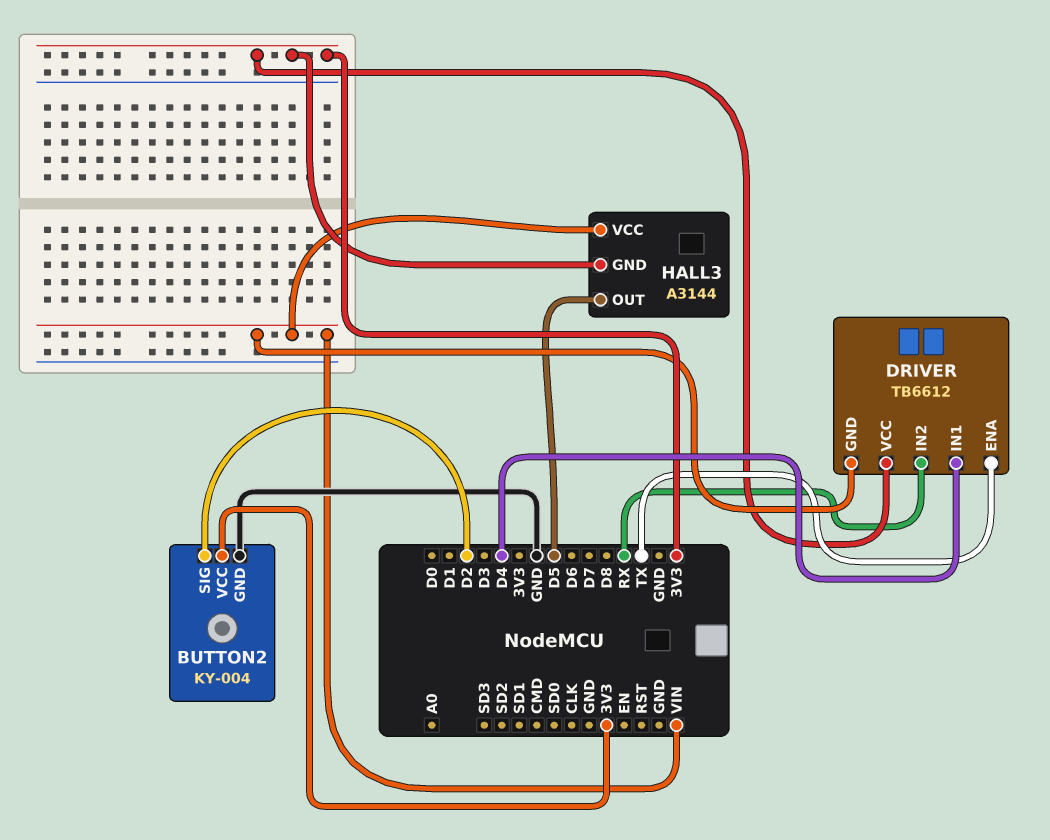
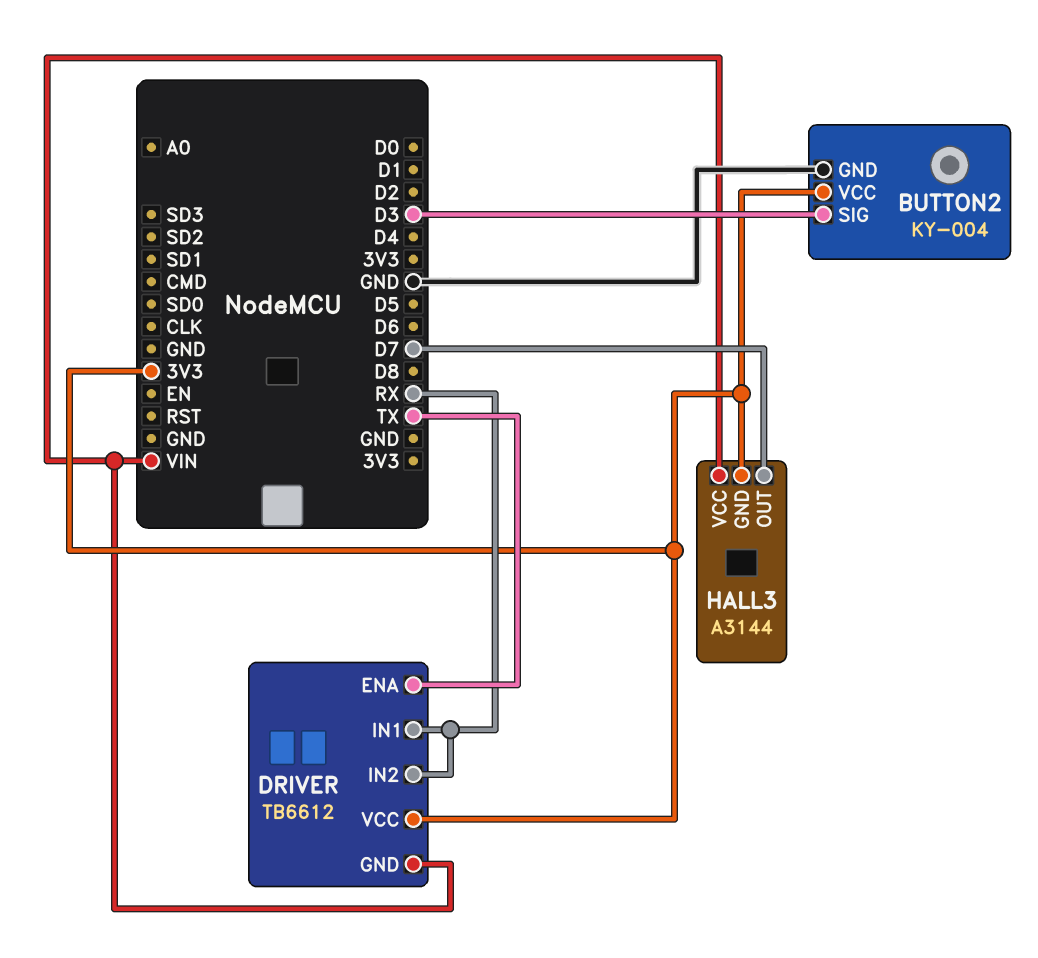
BUTTON2 pin SIG: D2 -> D3
DRIVER pin IN1: D4 -> RX
HALL3 pin OUT: D5 -> D7

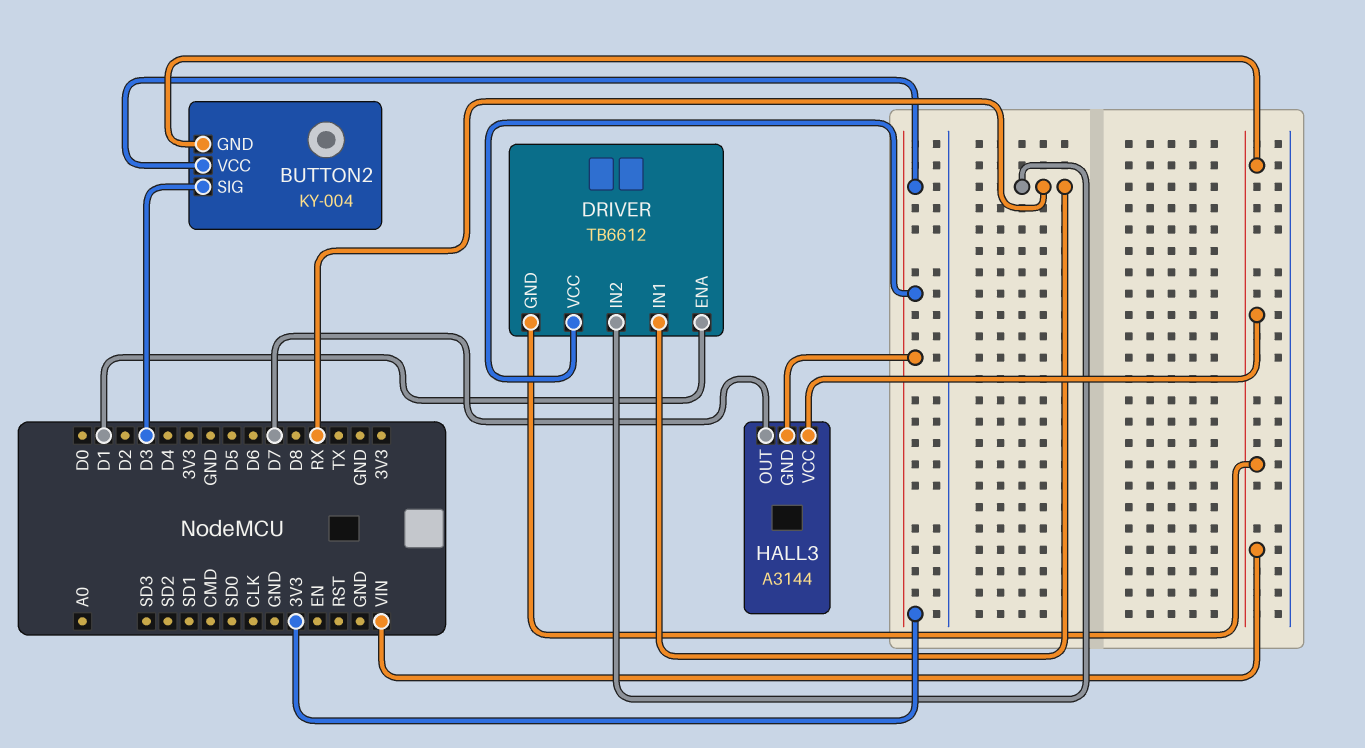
BUTTON2 pin GND: GND -> VIN
DRIVER pin ENA: TX -> D1

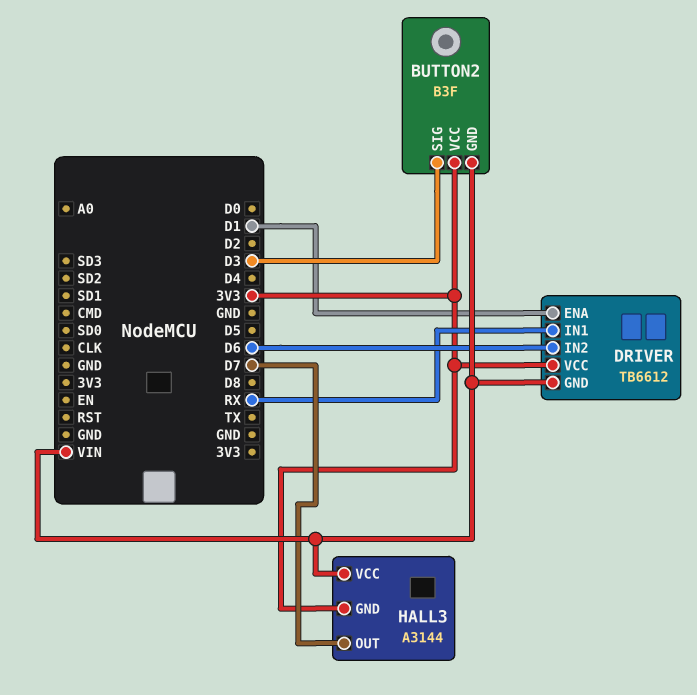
BUTTON2: KY-004 -> B3F
DRIVER pin IN2: RX -> D6

